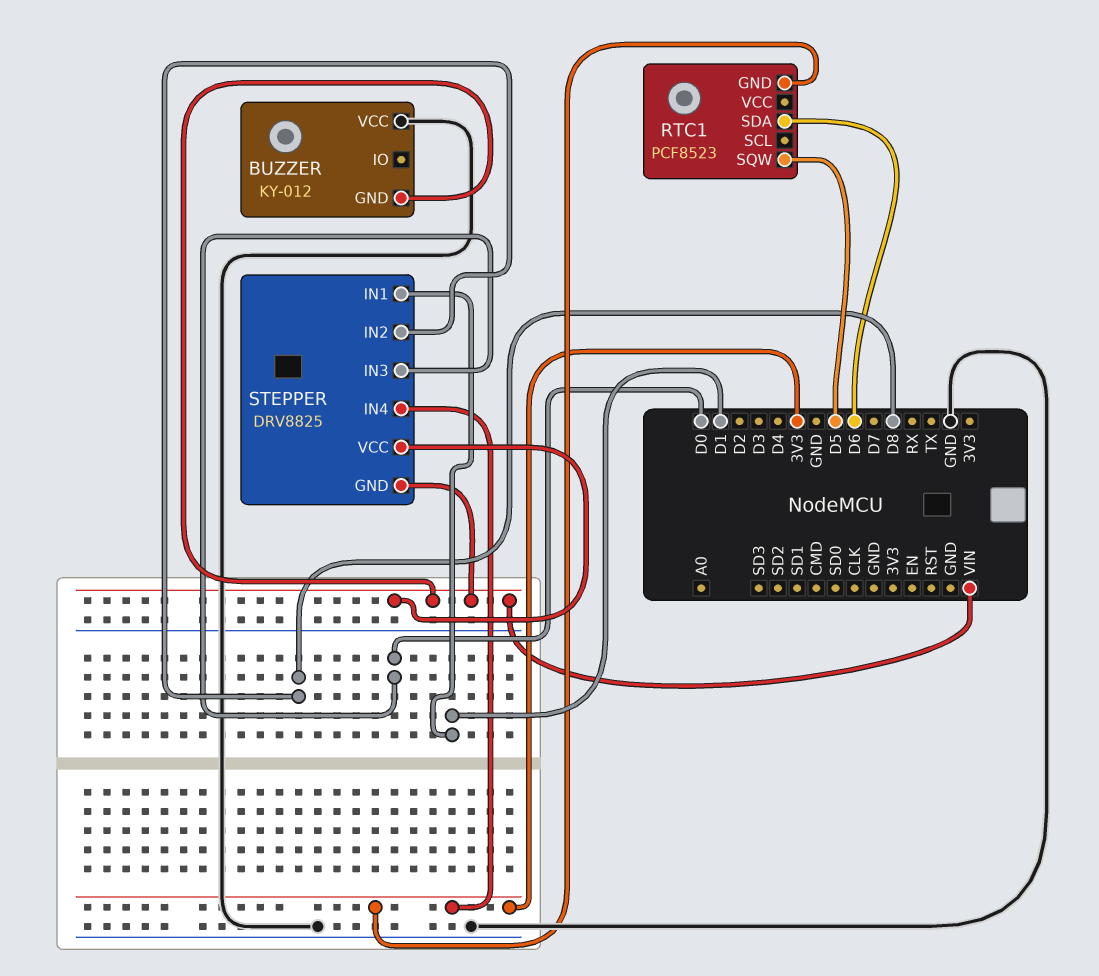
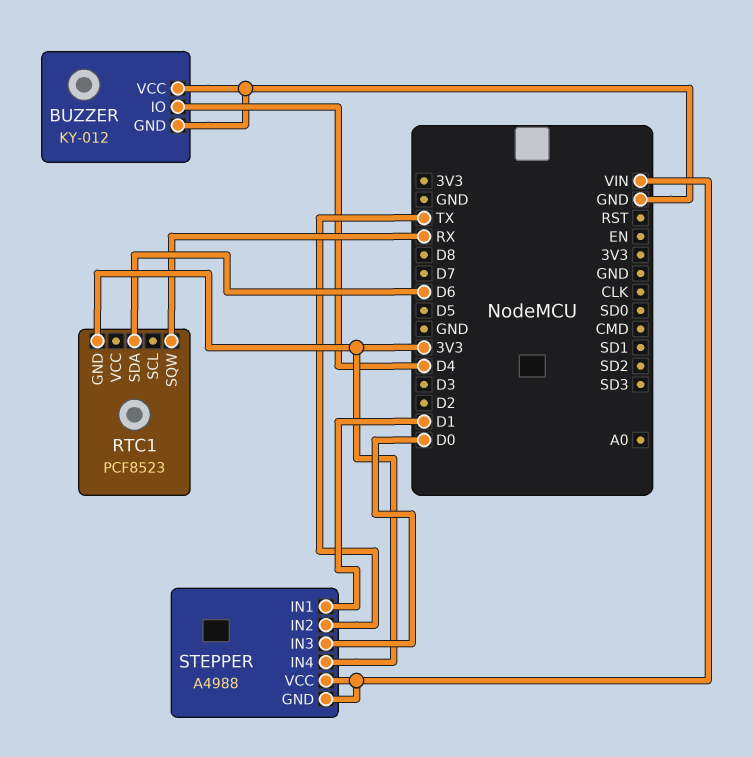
BUZZER pin GND: VIN -> GND
BUZZER pin IO: none -> D4
RTC1 pin SQW: D5 -> RX
STEPPER: DRV8825 -> A4988
STEPPER pin IN2: D8 -> TX

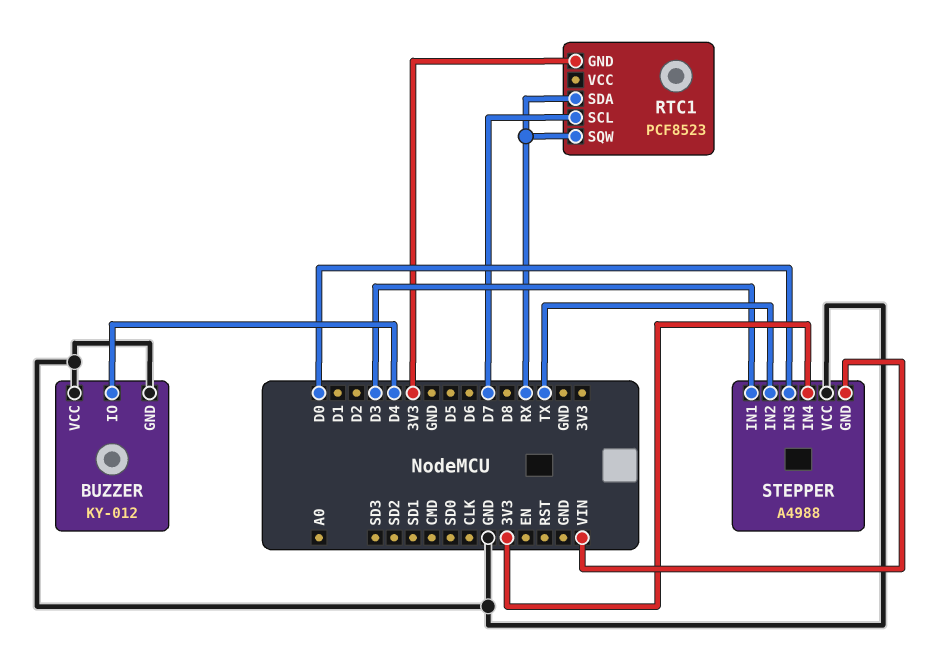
RTC1 pin SCL: none -> D7
RTC1 pin SDA: D6 -> RX
STEPPER pin IN1: D1 -> D3
STEPPER pin VCC: VIN -> GND

